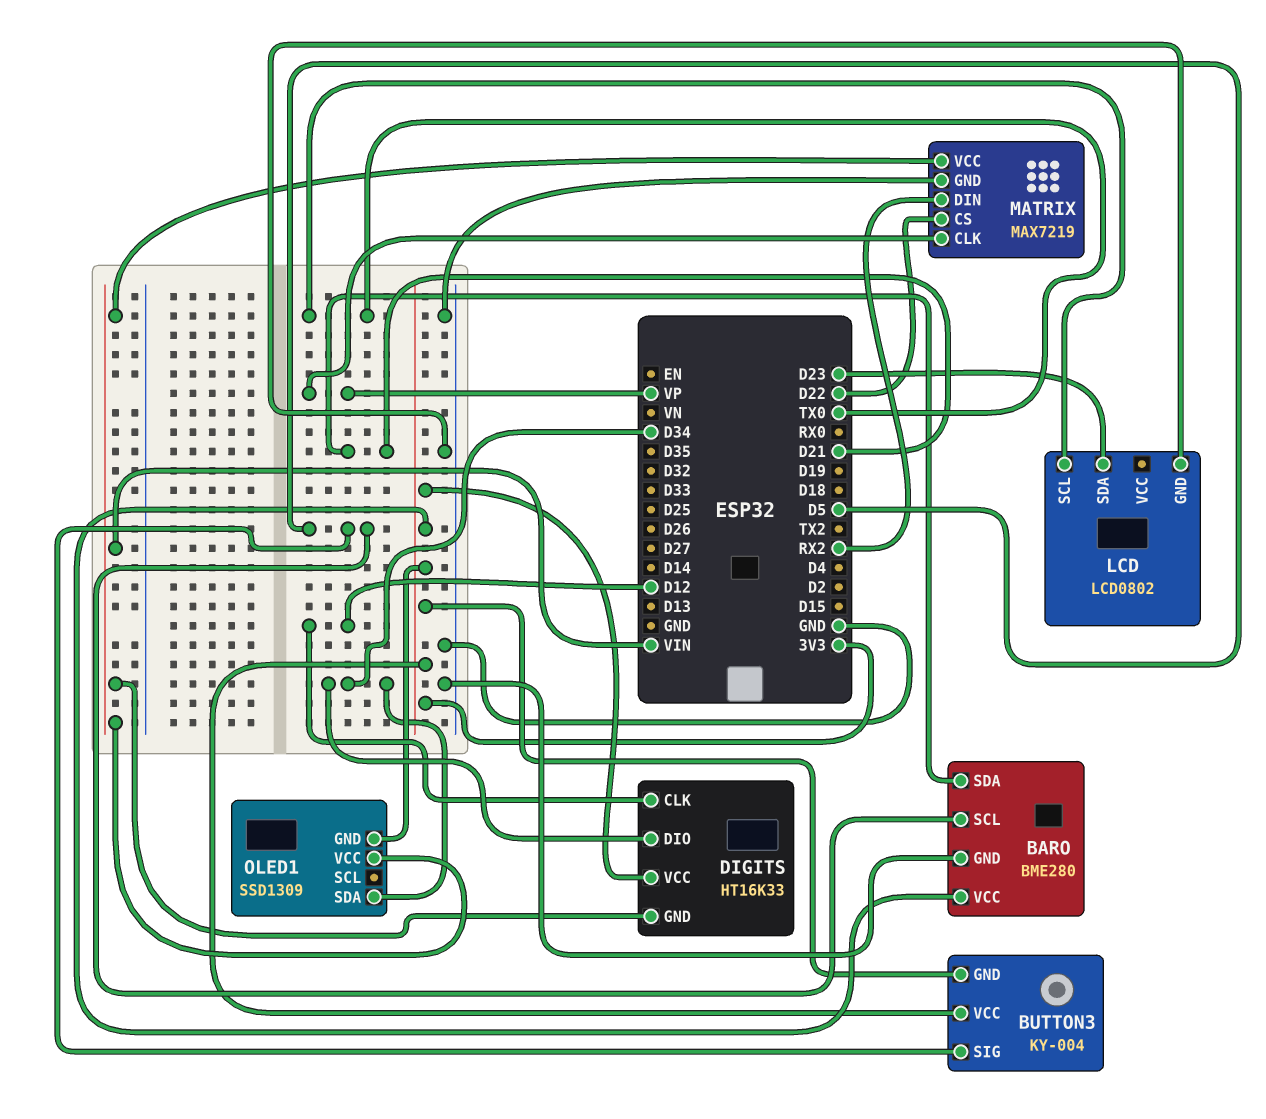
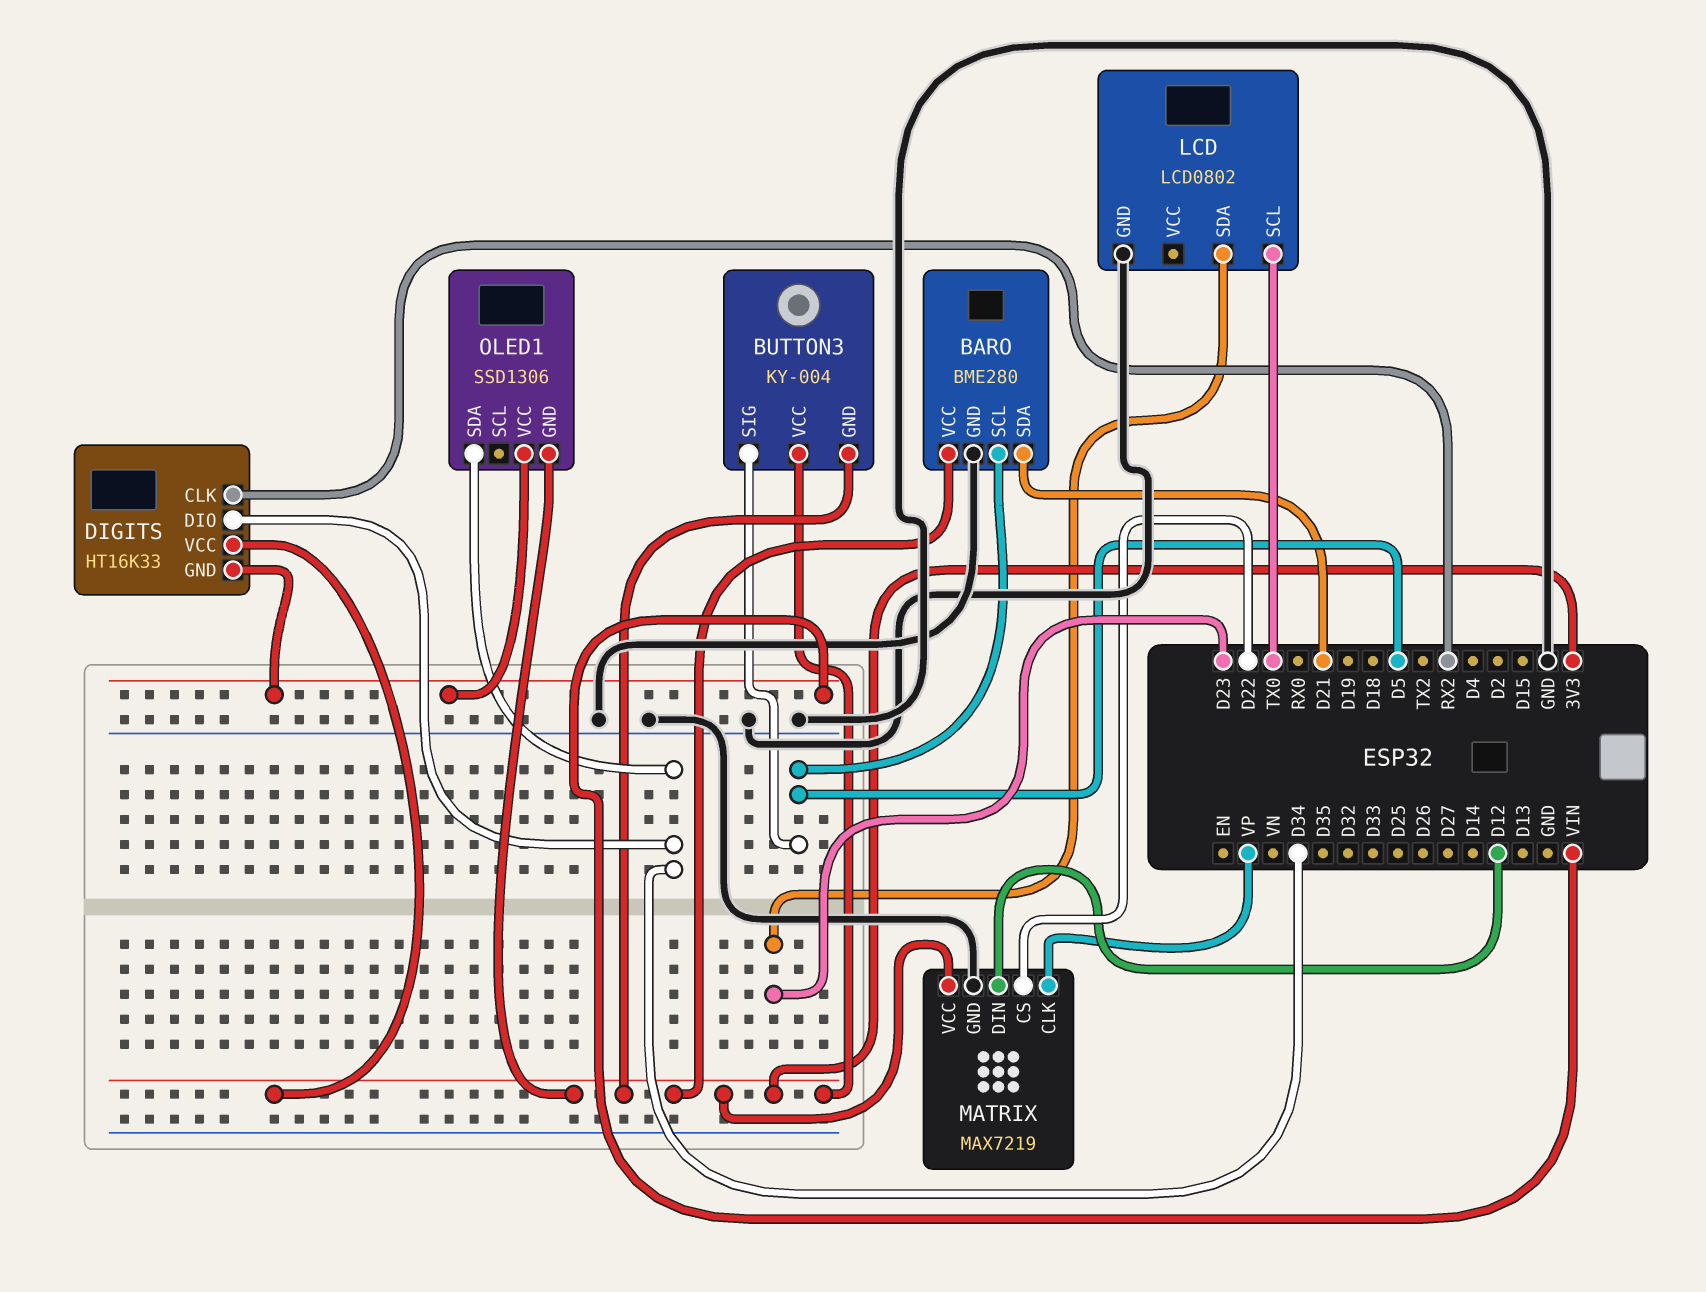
DIGITS pin CLK: D12 -> RX2
MATRIX pin DIN: RX2 -> D12
MATRIX pin VCC: VIN -> 3V3
OLED1: SSD1309 -> SSD1306

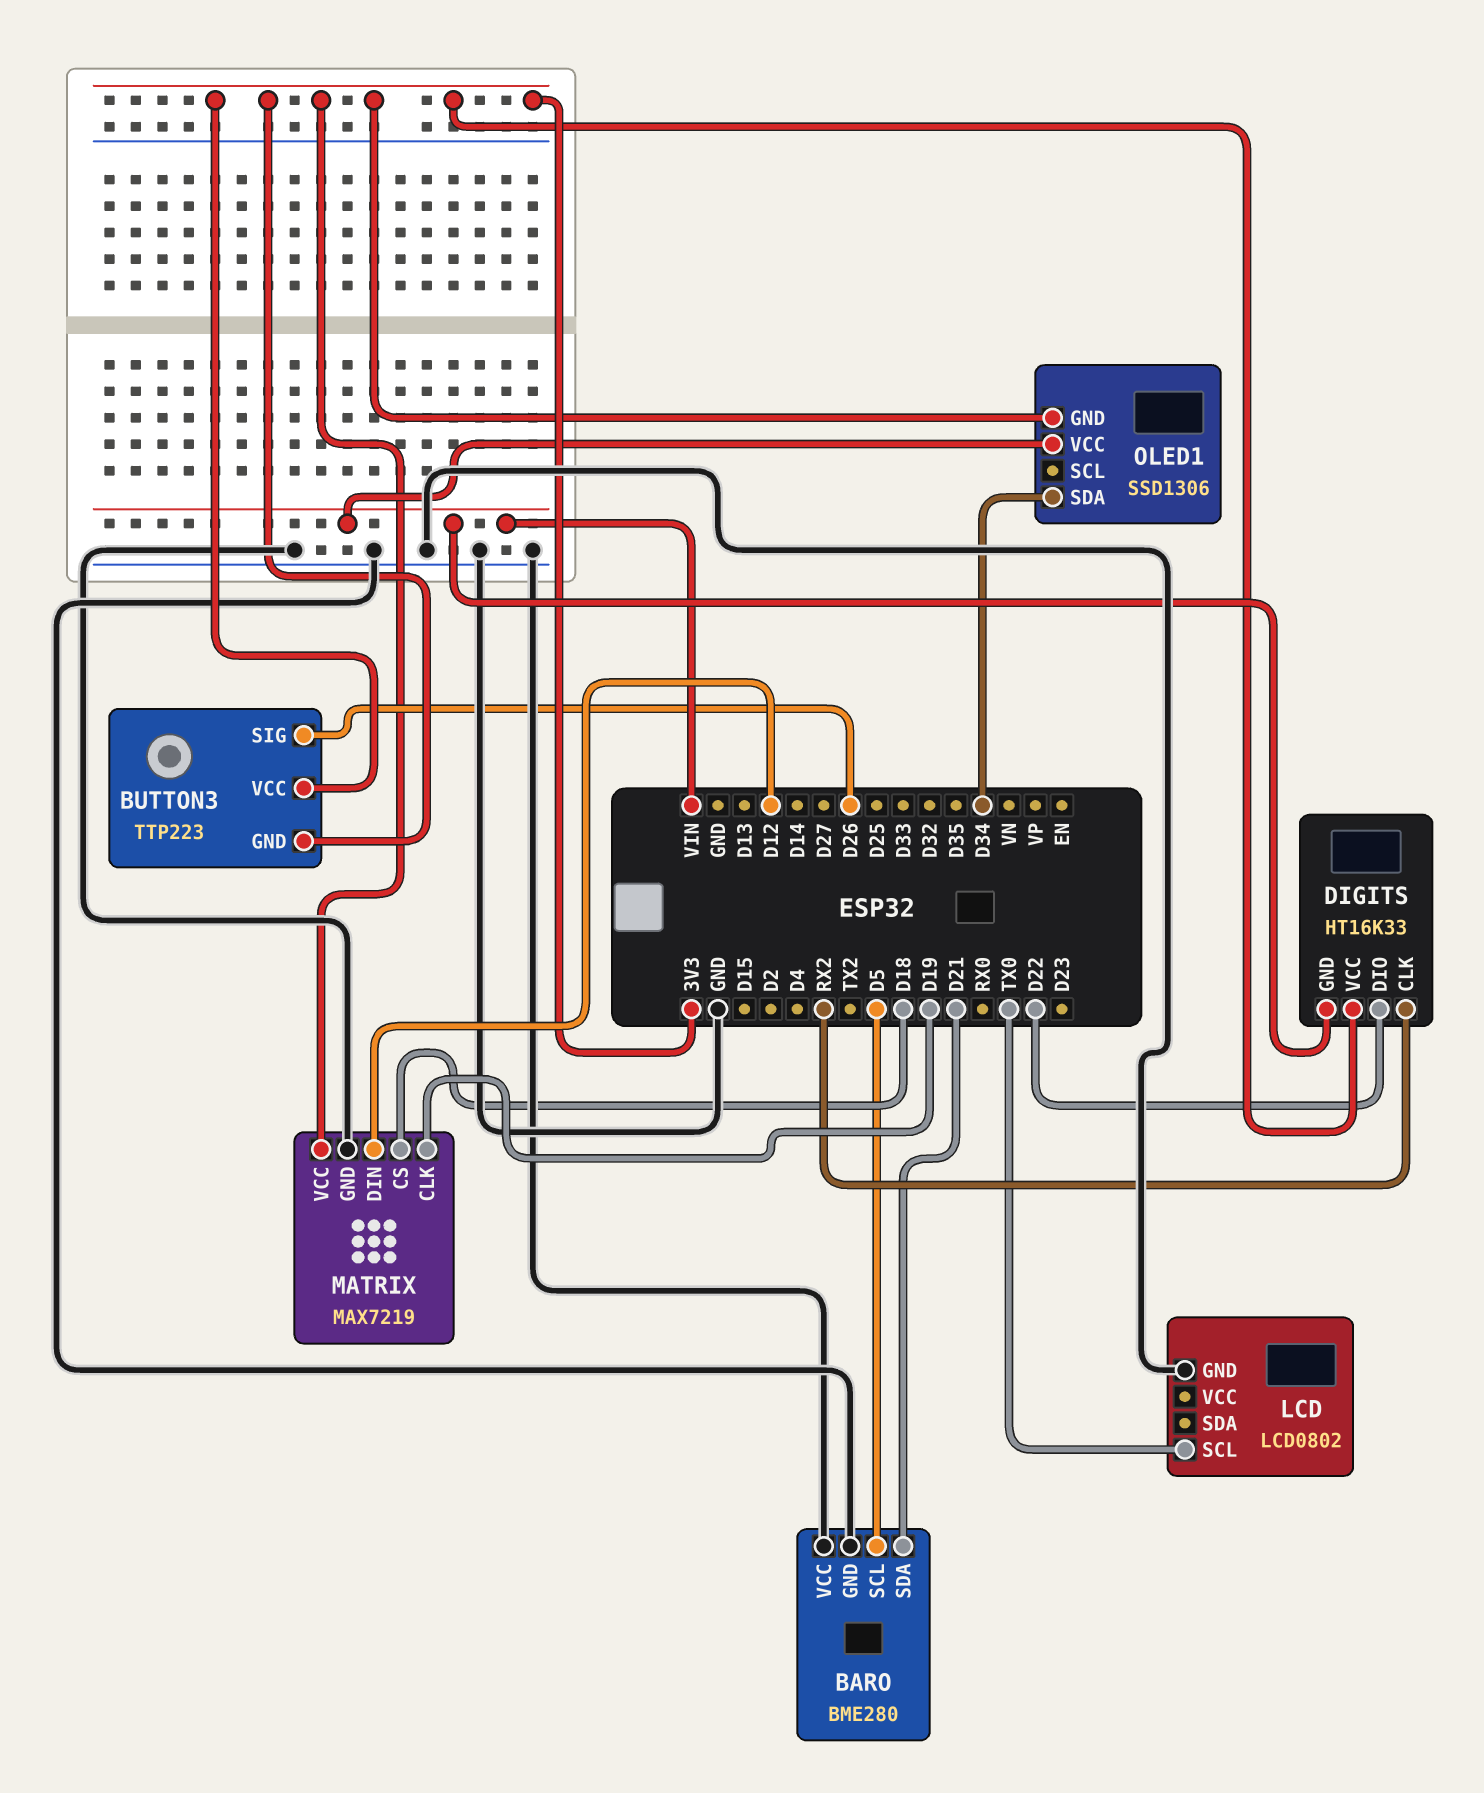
BARO pin VCC: 3V3 -> GND
BUTTON3: KY-004 -> TTP223
BUTTON3 pin SIG: D5 -> D26
DIGITS pin DIO: D34 -> D22
LCD pin SDA: D23 -> none
MATRIX pin CLK: VP -> D19
MATRIX pin CS: D22 -> D18

